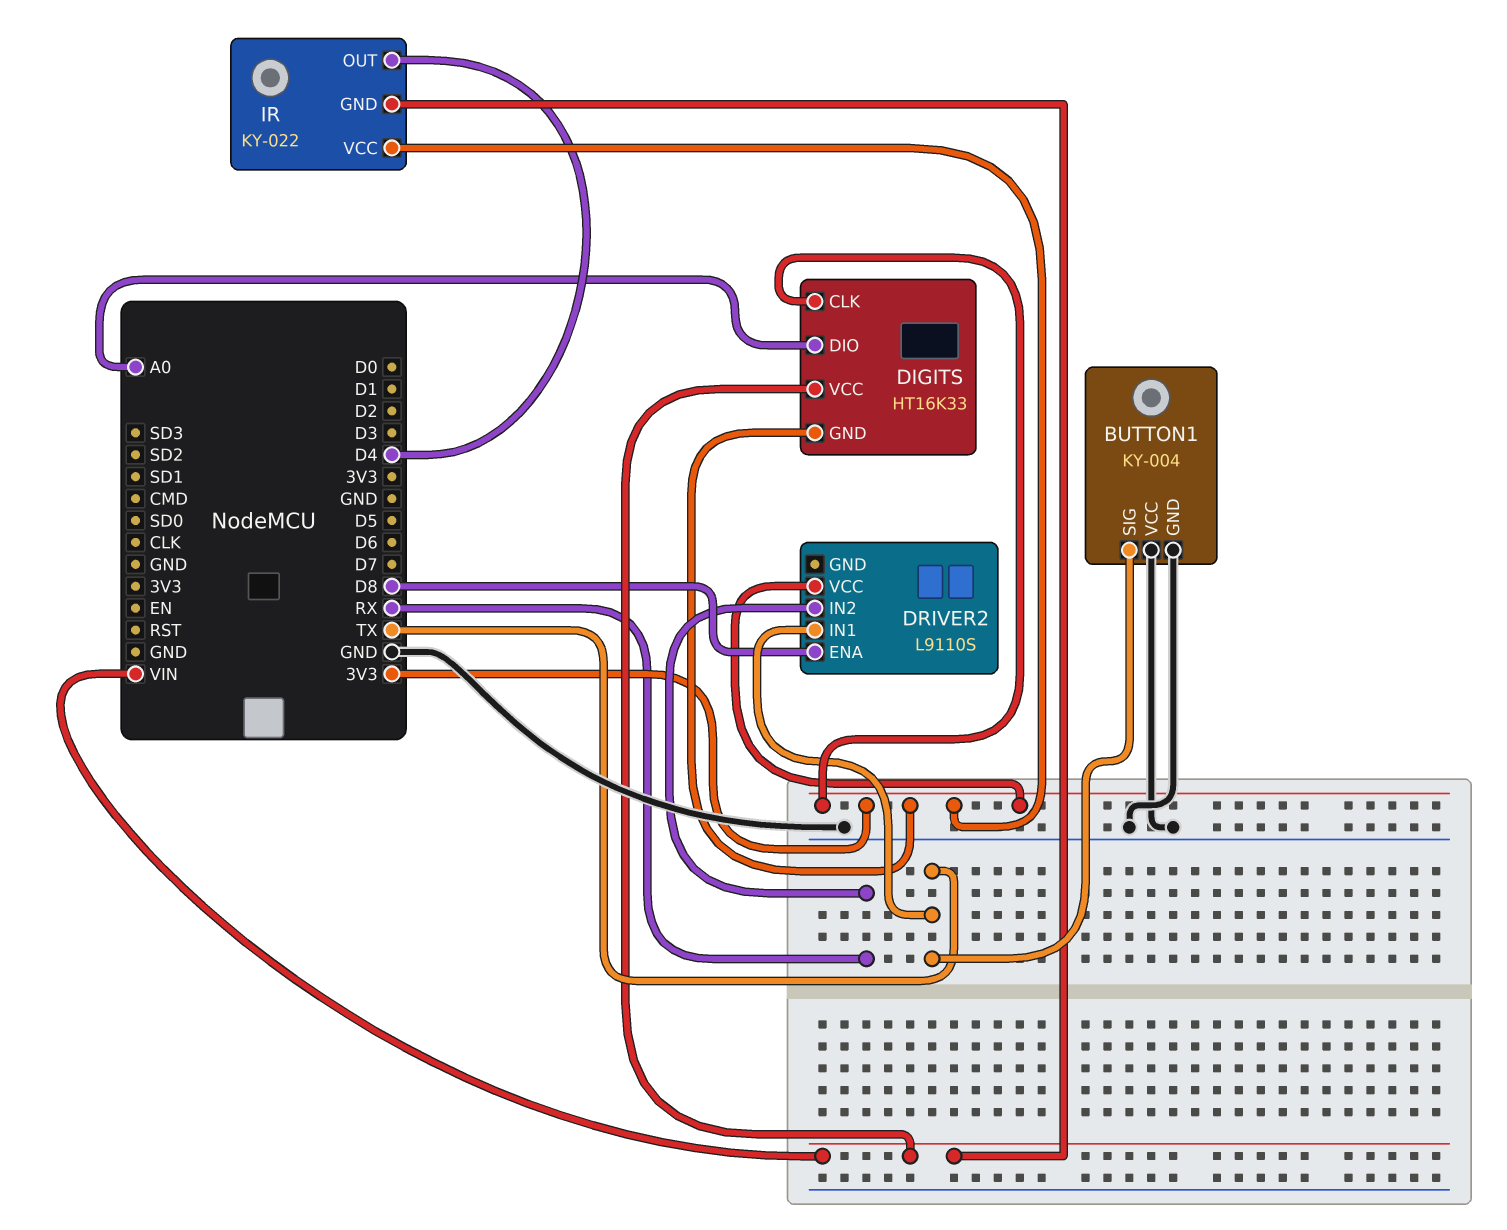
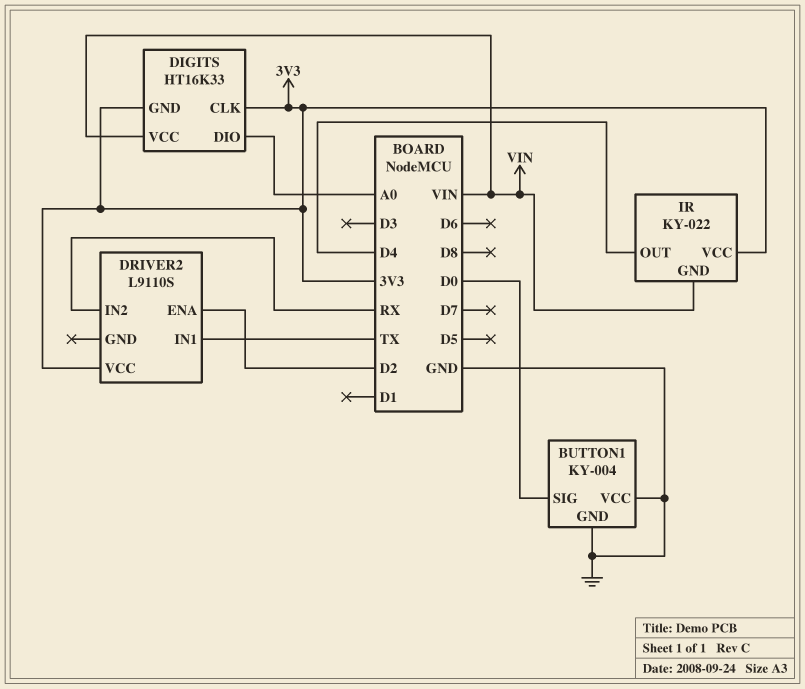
BUTTON1 pin SIG: TX -> D0
DRIVER2 pin ENA: D8 -> D2

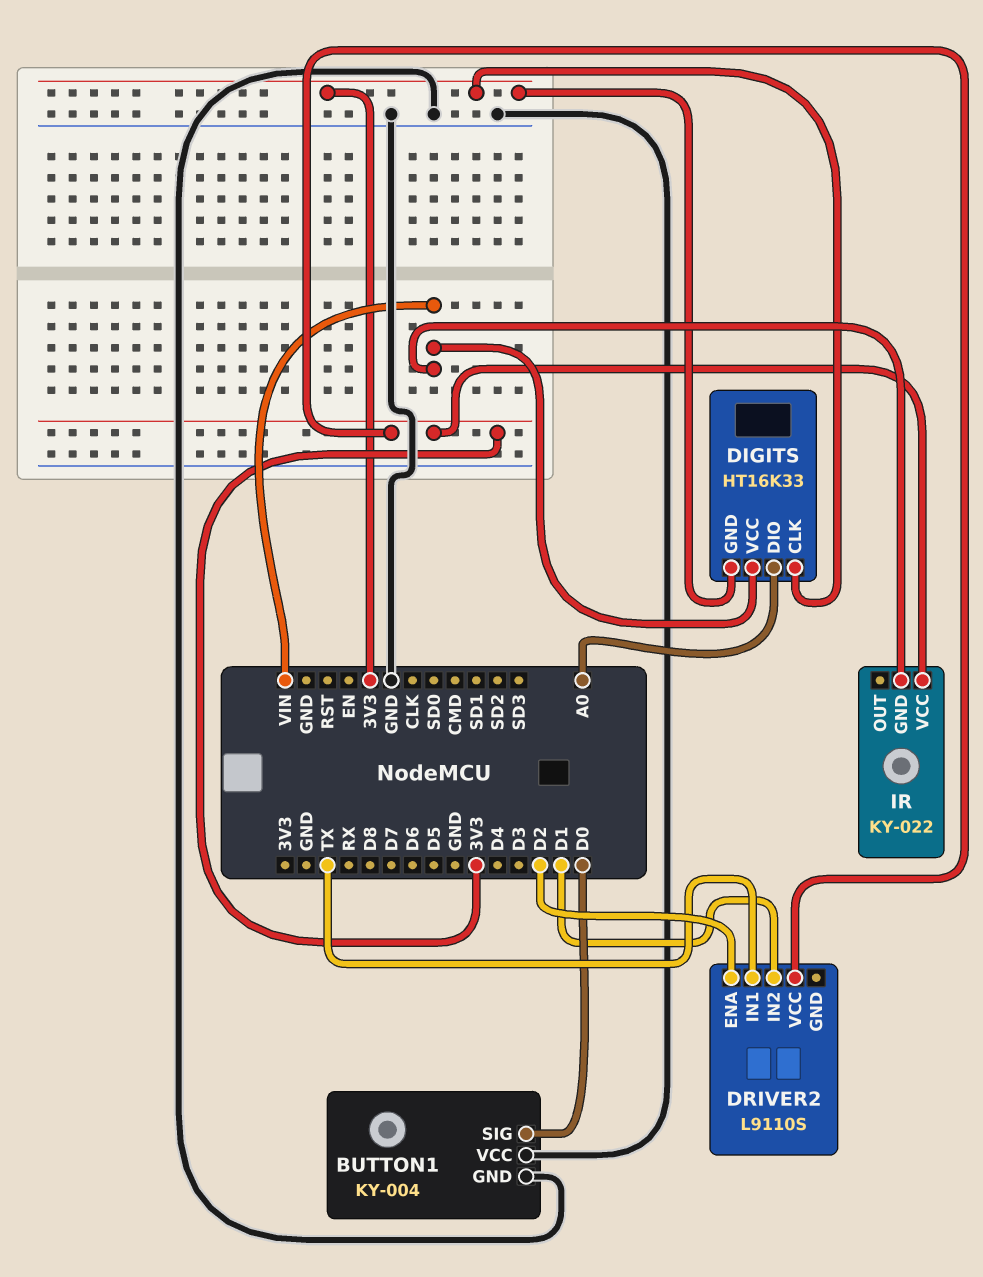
DRIVER2 pin IN2: RX -> D1
IR pin OUT: D4 -> none

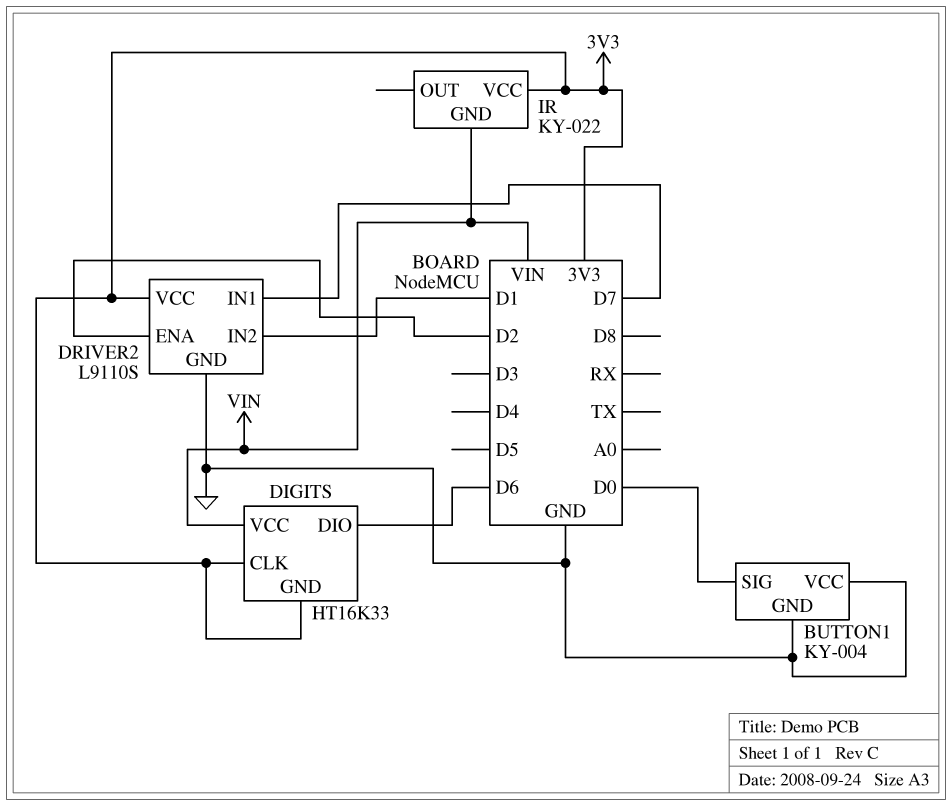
DIGITS pin DIO: A0 -> D6
DRIVER2 pin GND: none -> GND
DRIVER2 pin IN1: TX -> D7

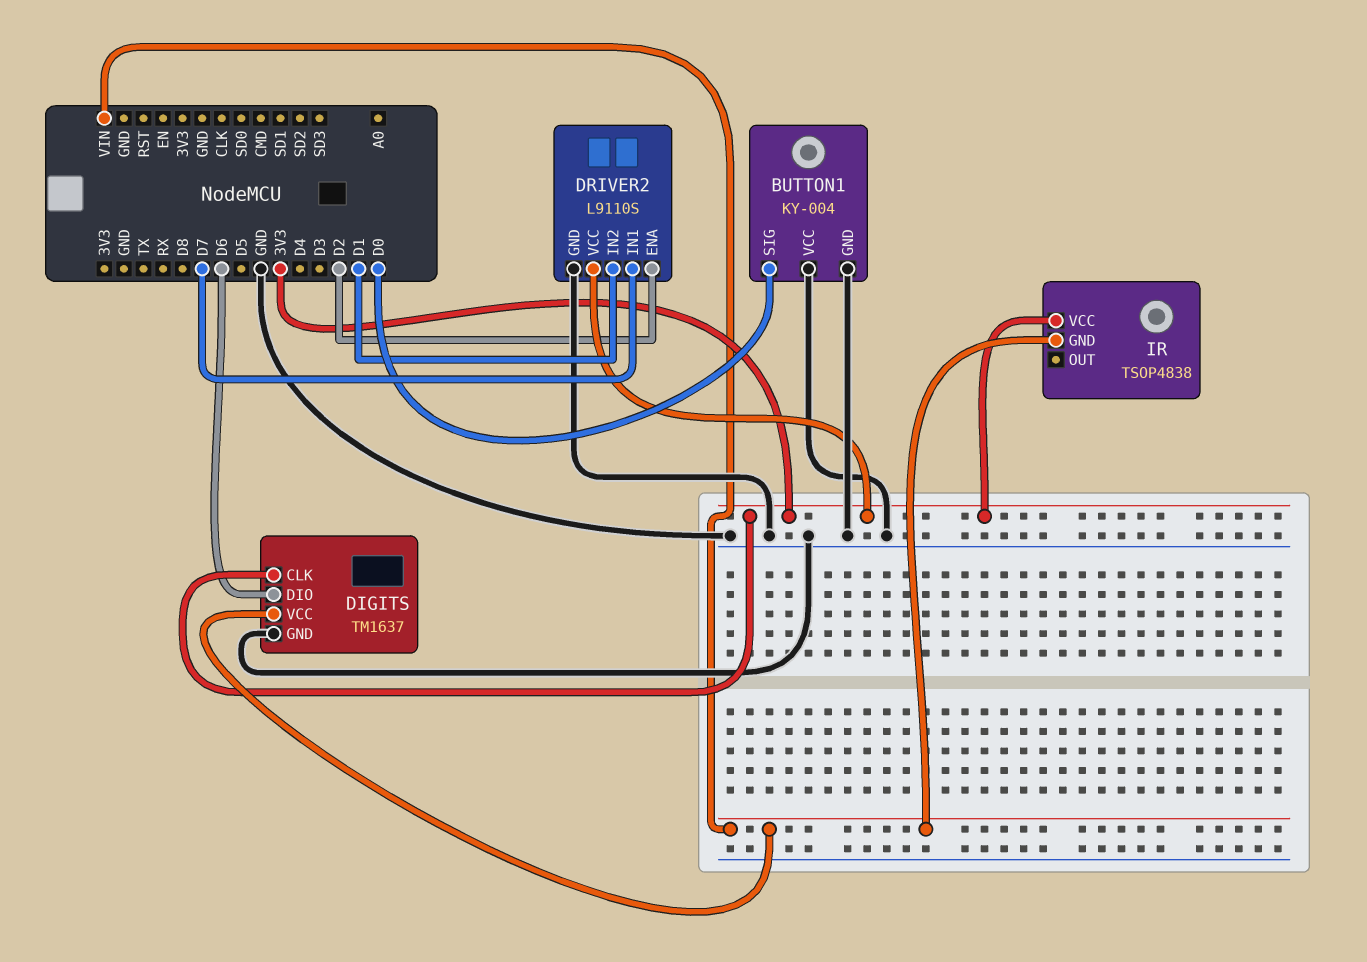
DIGITS: HT16K33 -> TM1637
DIGITS pin GND: 3V3 -> GND
IR: KY-022 -> TSOP4838

